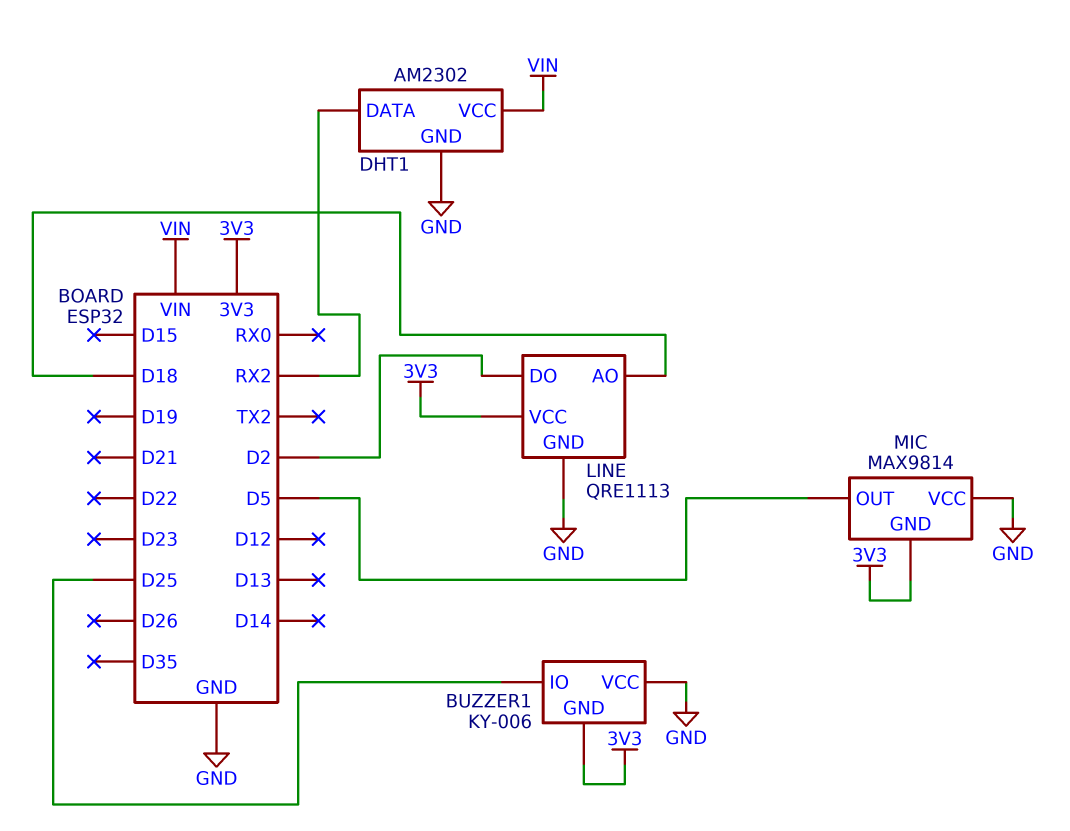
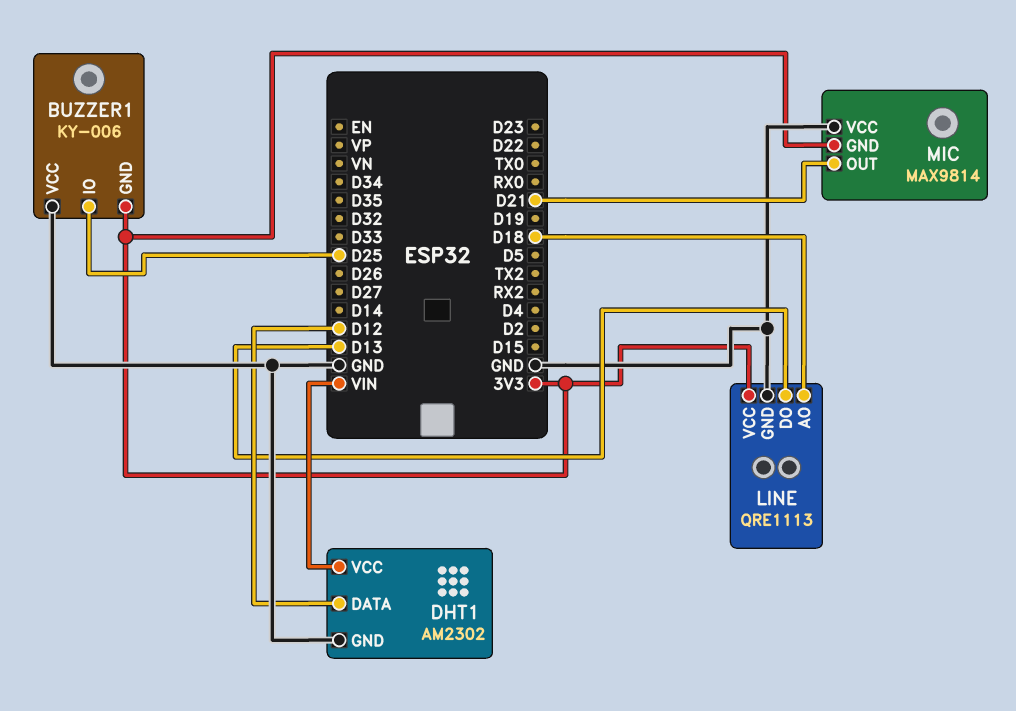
DHT1 pin DATA: RX2 -> D12
LINE pin DO: D2 -> D13
MIC pin OUT: D5 -> D21

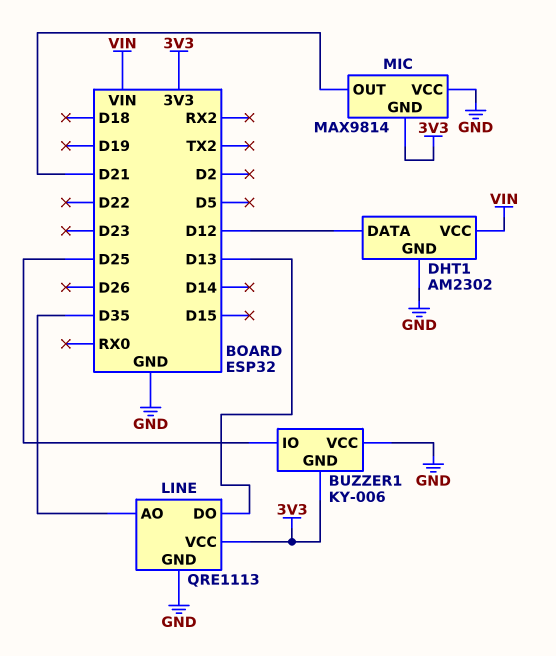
LINE pin AO: D18 -> D35

